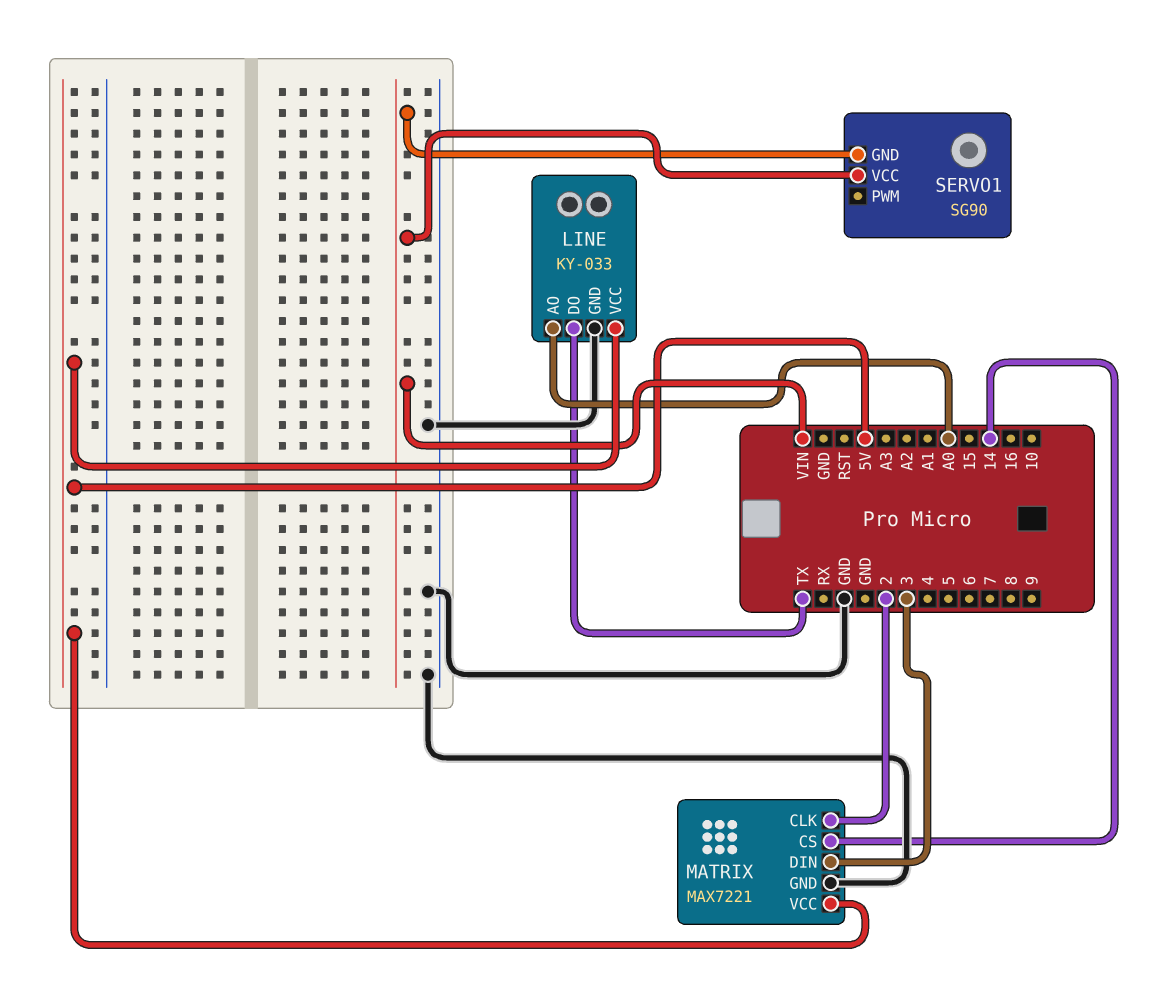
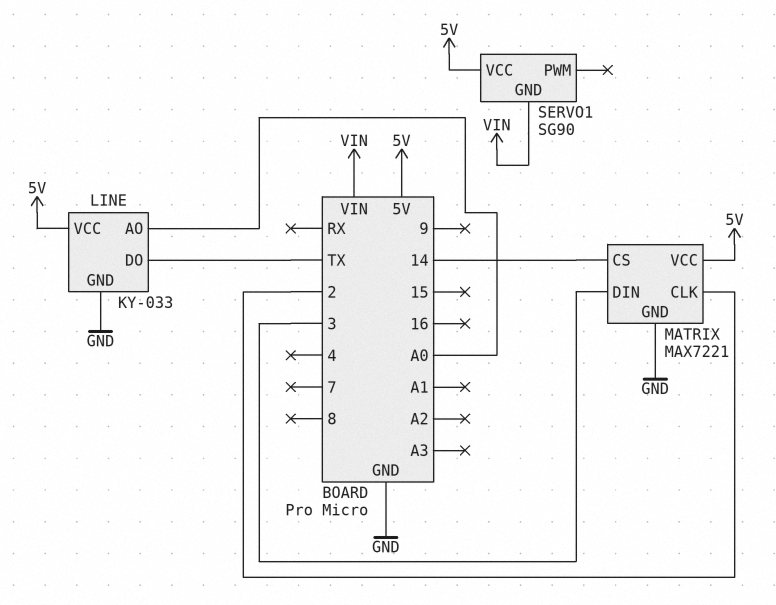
SERVO1 pin VCC: VIN -> 5V

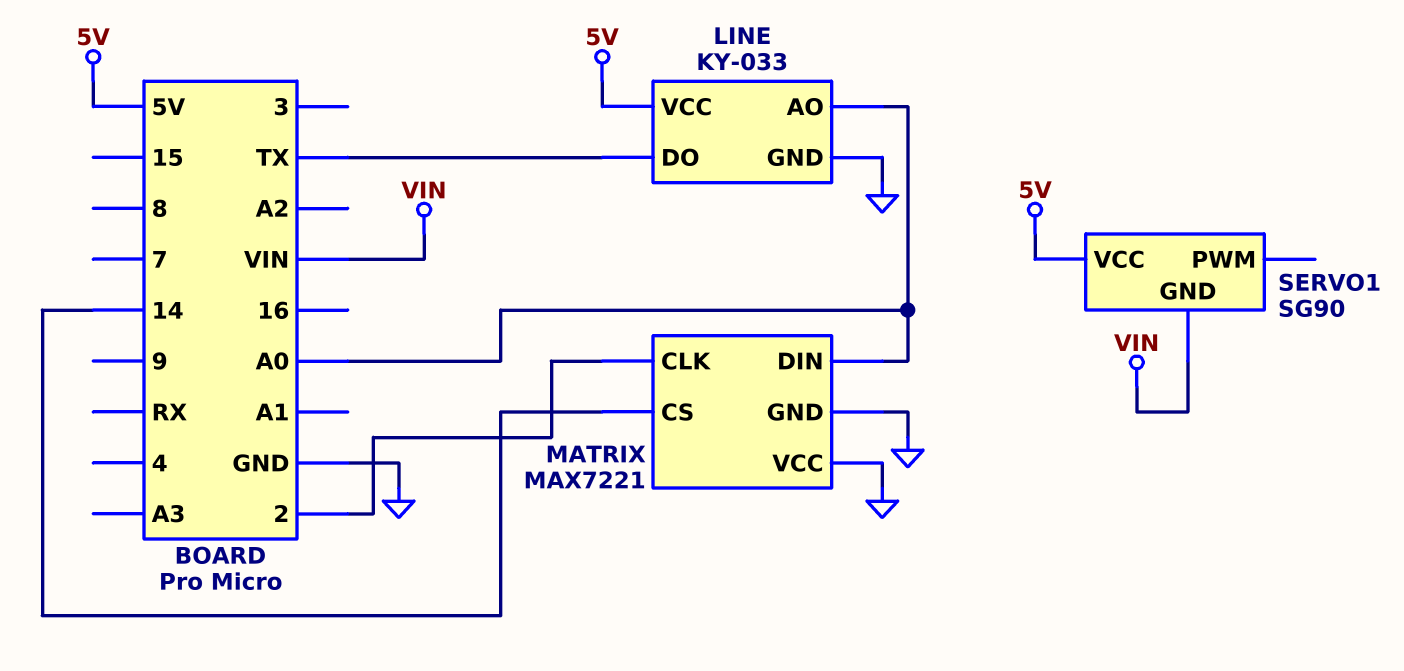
MATRIX pin DIN: 3 -> A0
MATRIX pin VCC: 5V -> GND

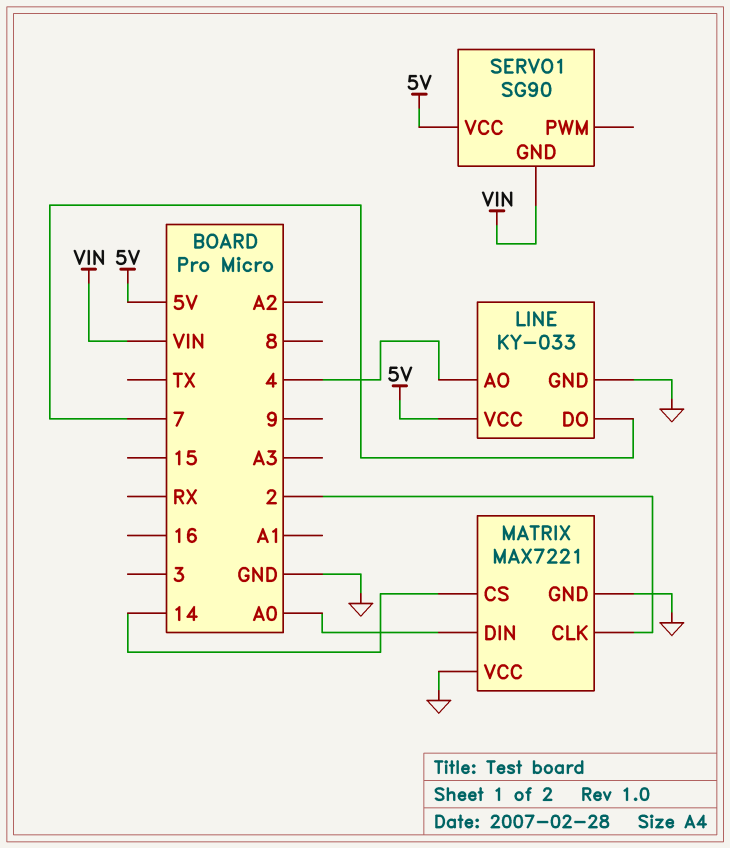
LINE pin AO: A0 -> 4
LINE pin DO: TX -> 7

